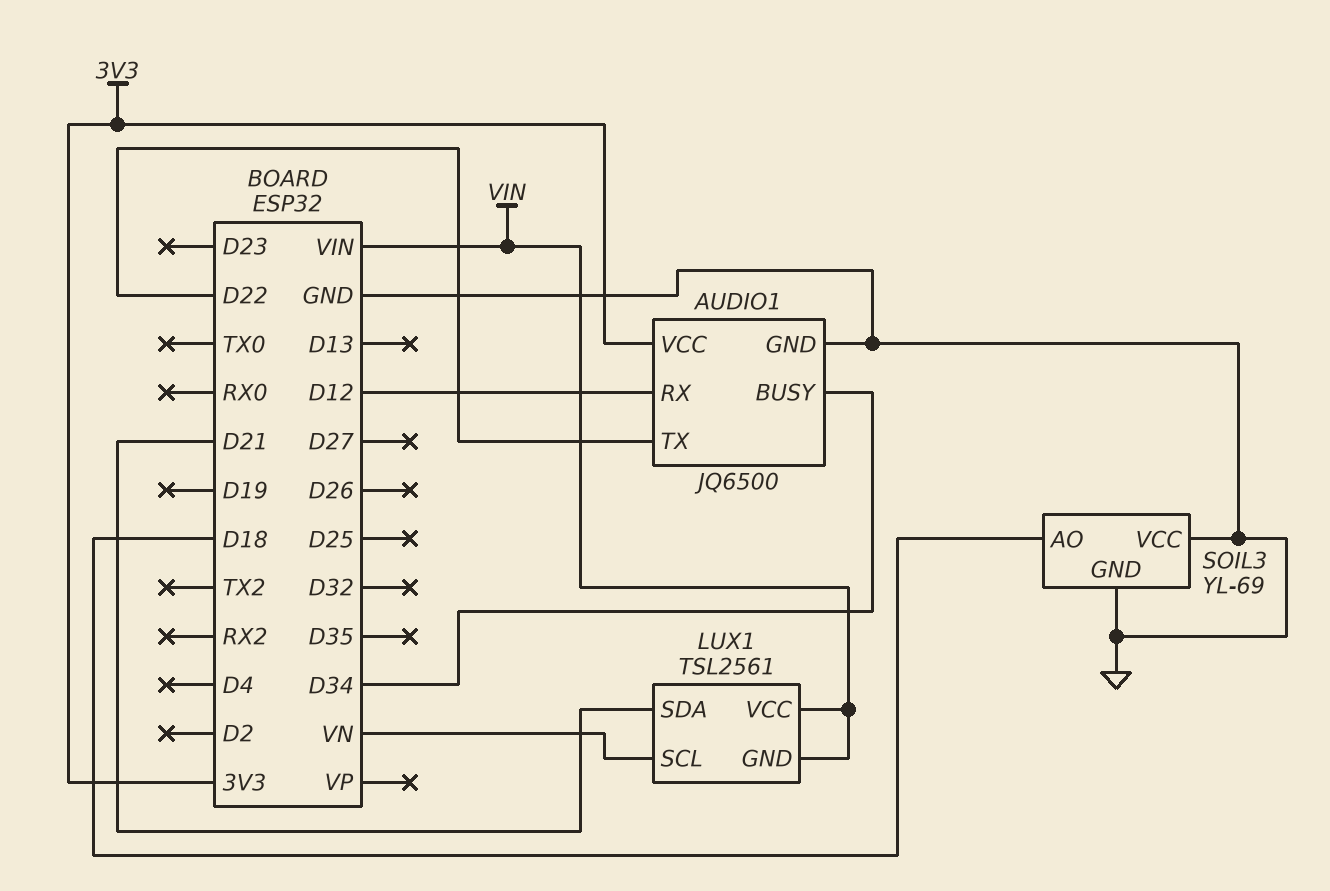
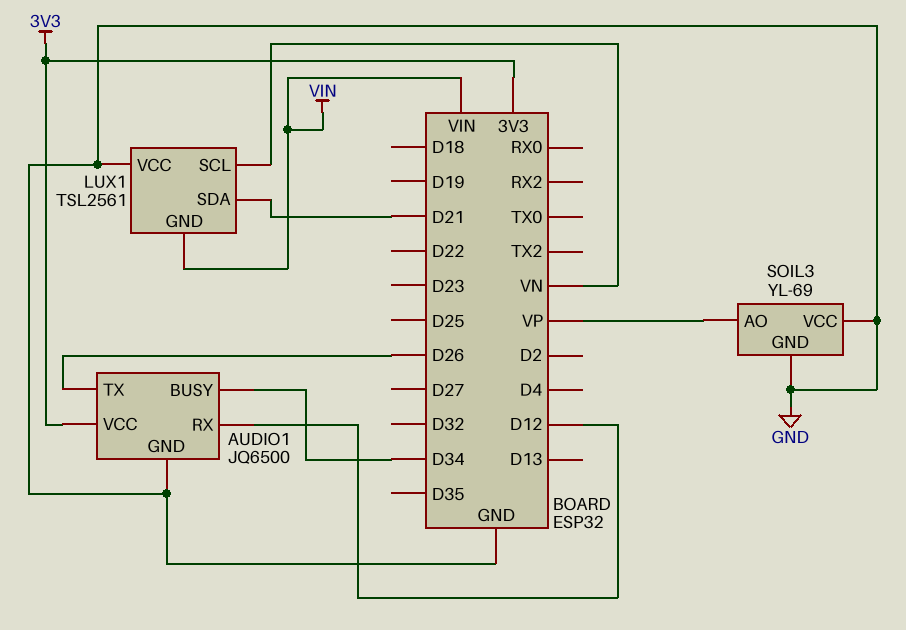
AUDIO1 pin TX: D22 -> D26
LUX1 pin VCC: VIN -> GND
SOIL3 pin AO: D18 -> VP

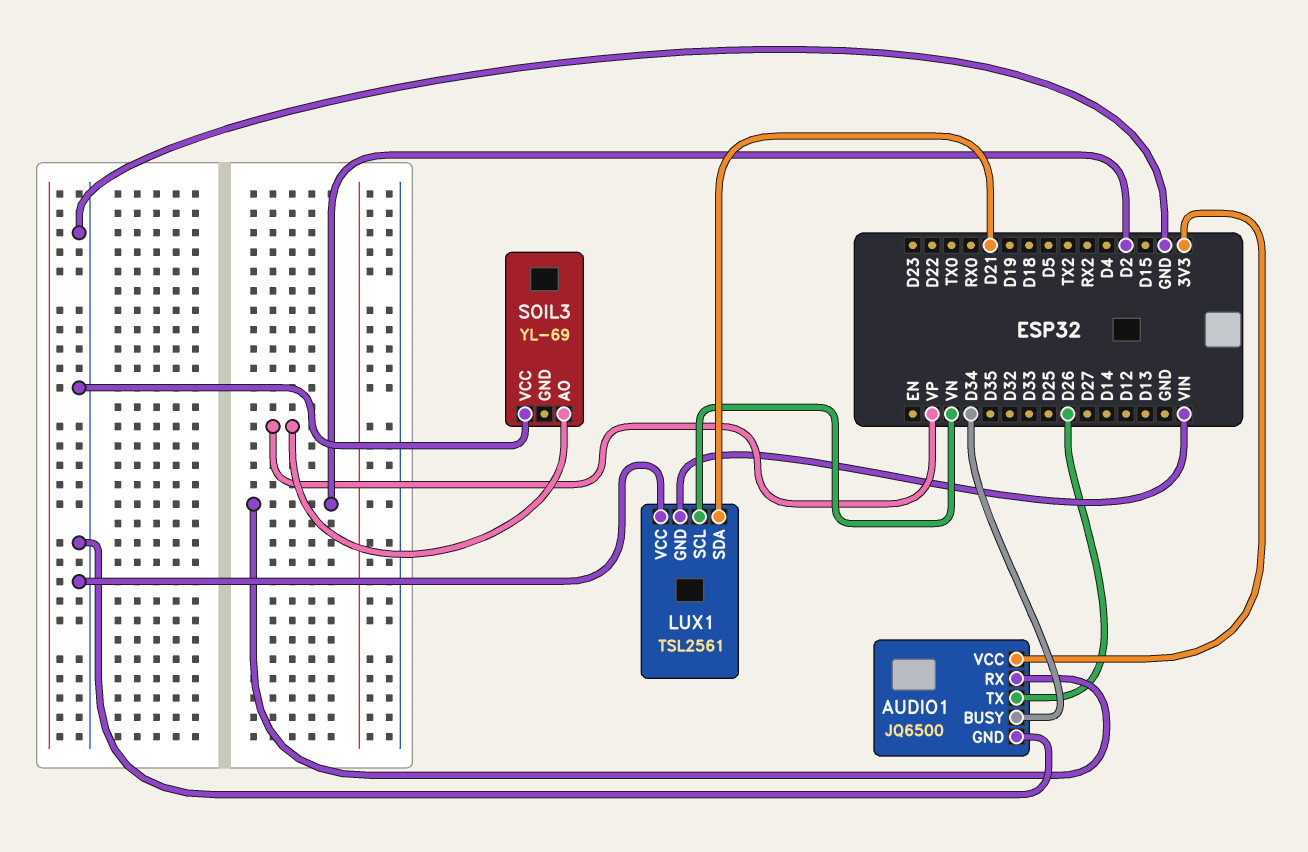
AUDIO1 pin RX: D12 -> D2
SOIL3 pin GND: GND -> none

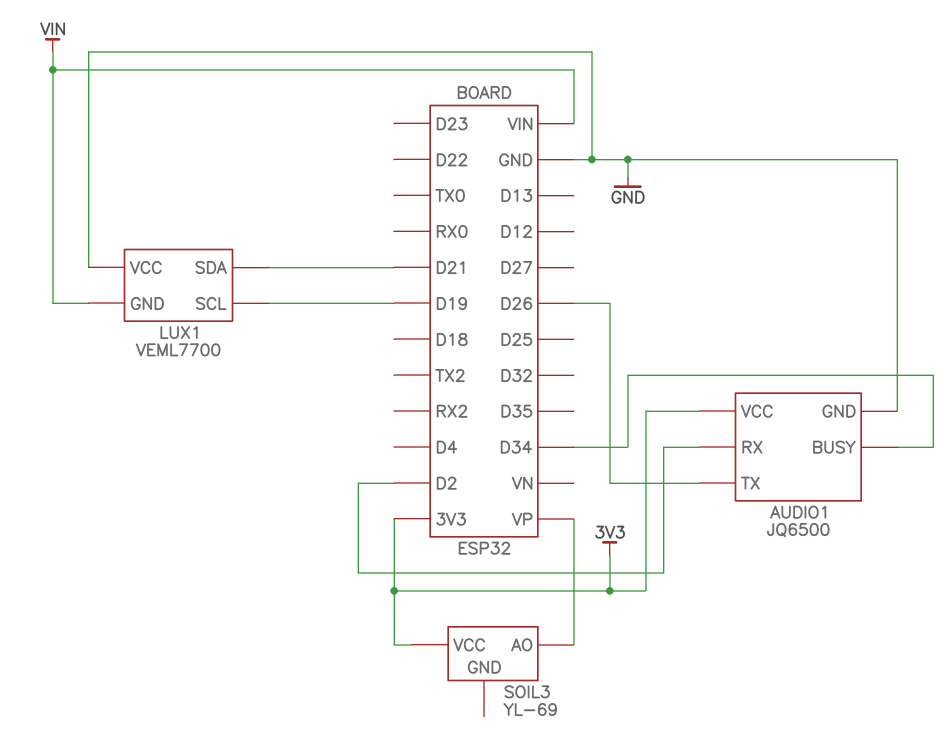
LUX1: TSL2561 -> VEML7700
LUX1 pin SCL: VN -> D19
SOIL3 pin VCC: GND -> 3V3

